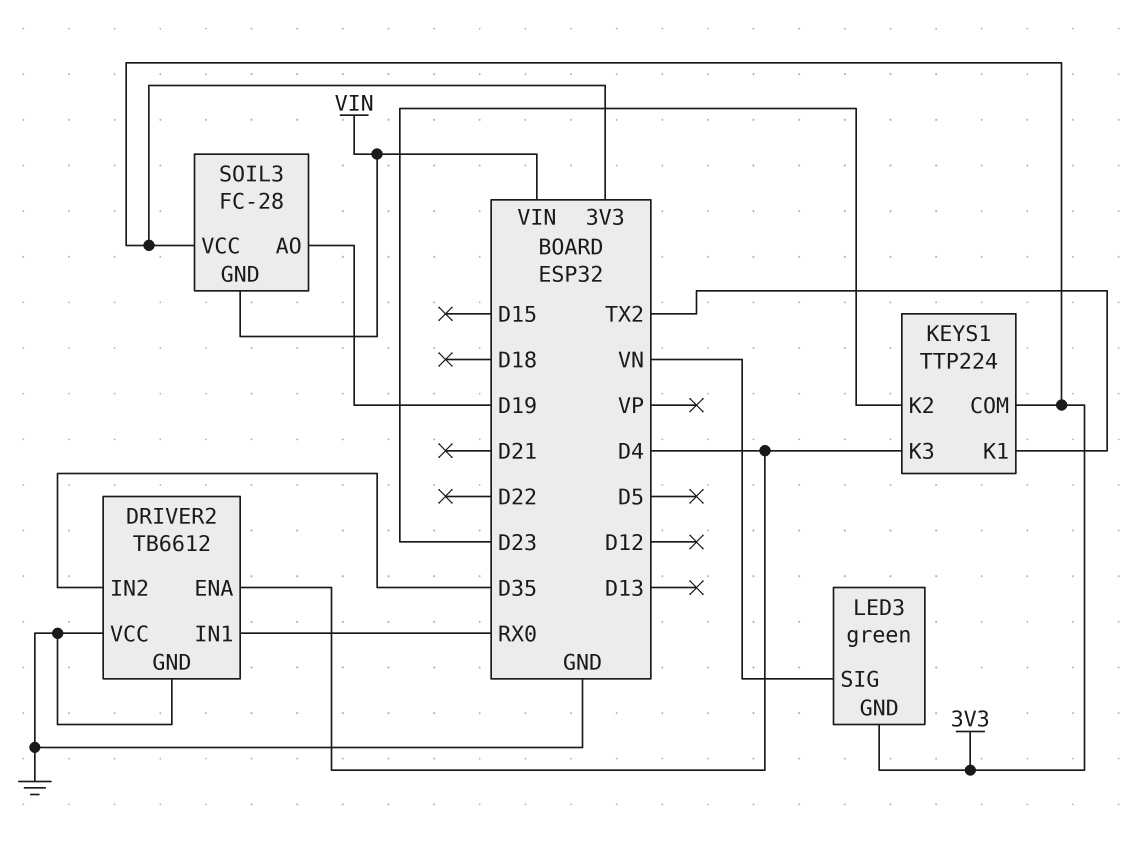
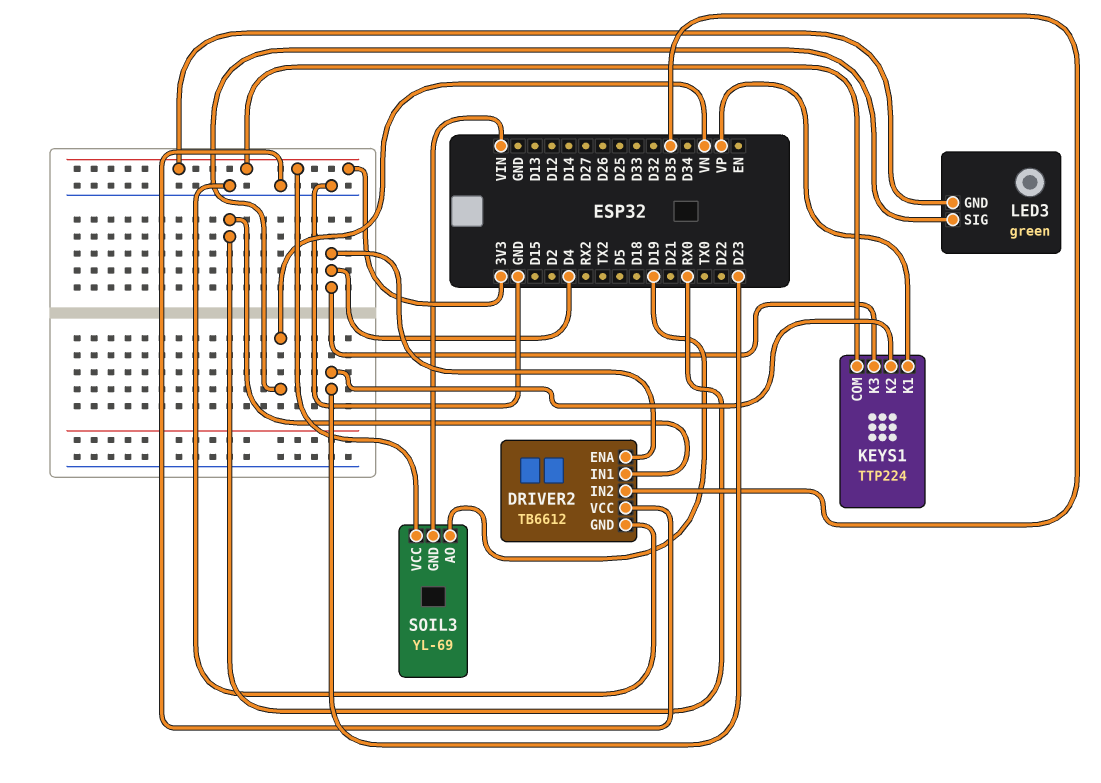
KEYS1 pin K1: TX2 -> VP
SOIL3: FC-28 -> YL-69

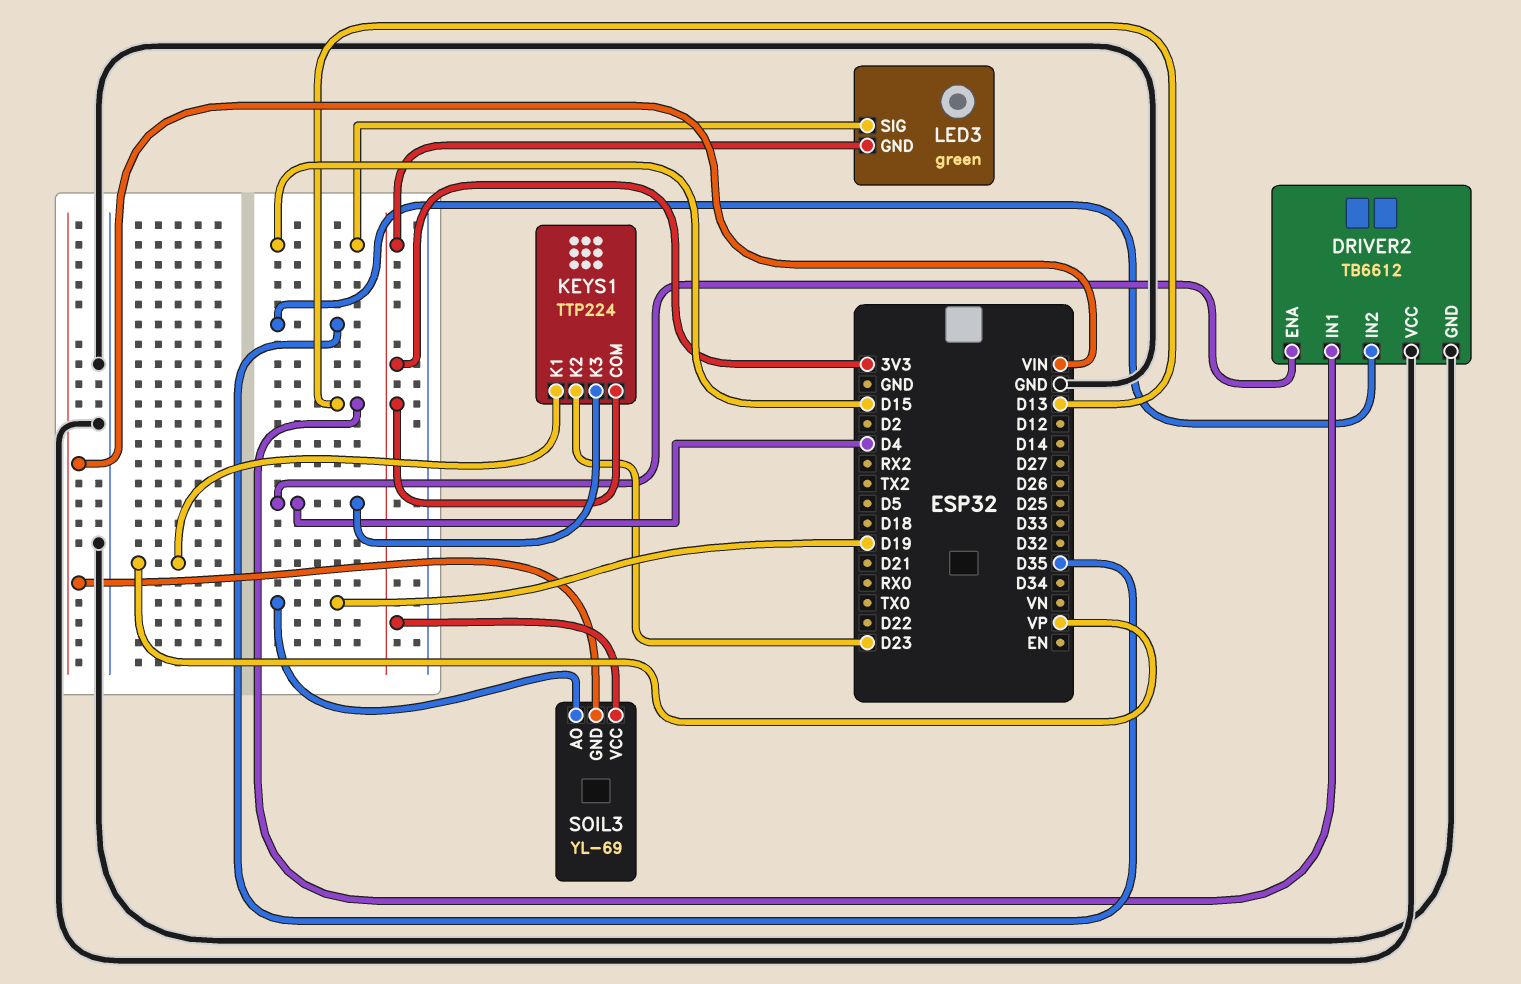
DRIVER2 pin IN1: RX0 -> D13
LED3 pin SIG: VN -> D15

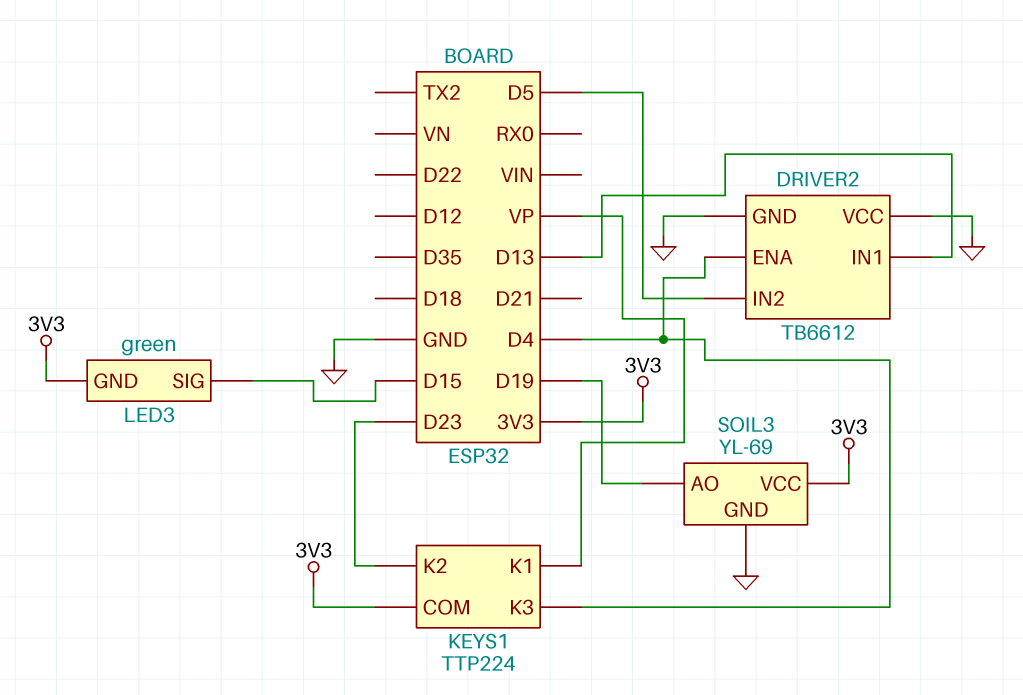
DRIVER2 pin IN2: D35 -> D5
SOIL3 pin GND: VIN -> GND

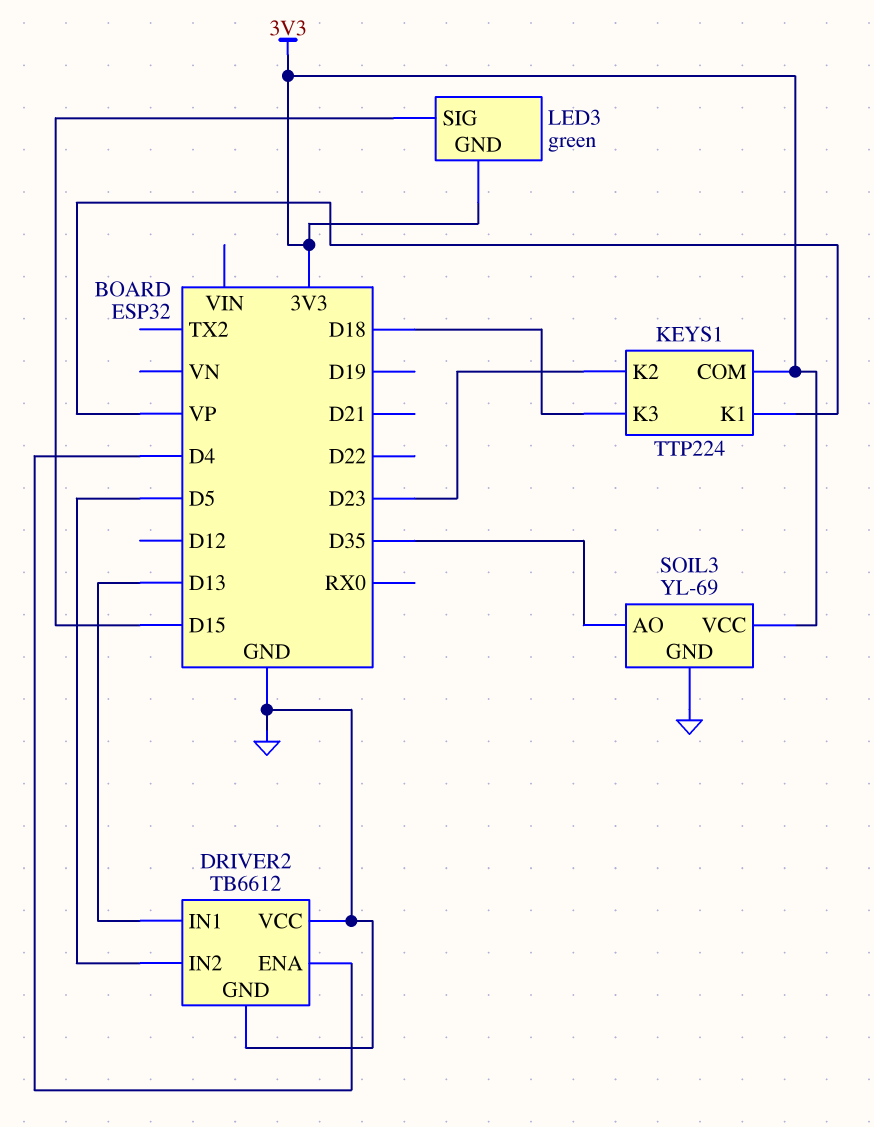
KEYS1 pin K3: D4 -> D18
SOIL3 pin AO: D19 -> D35

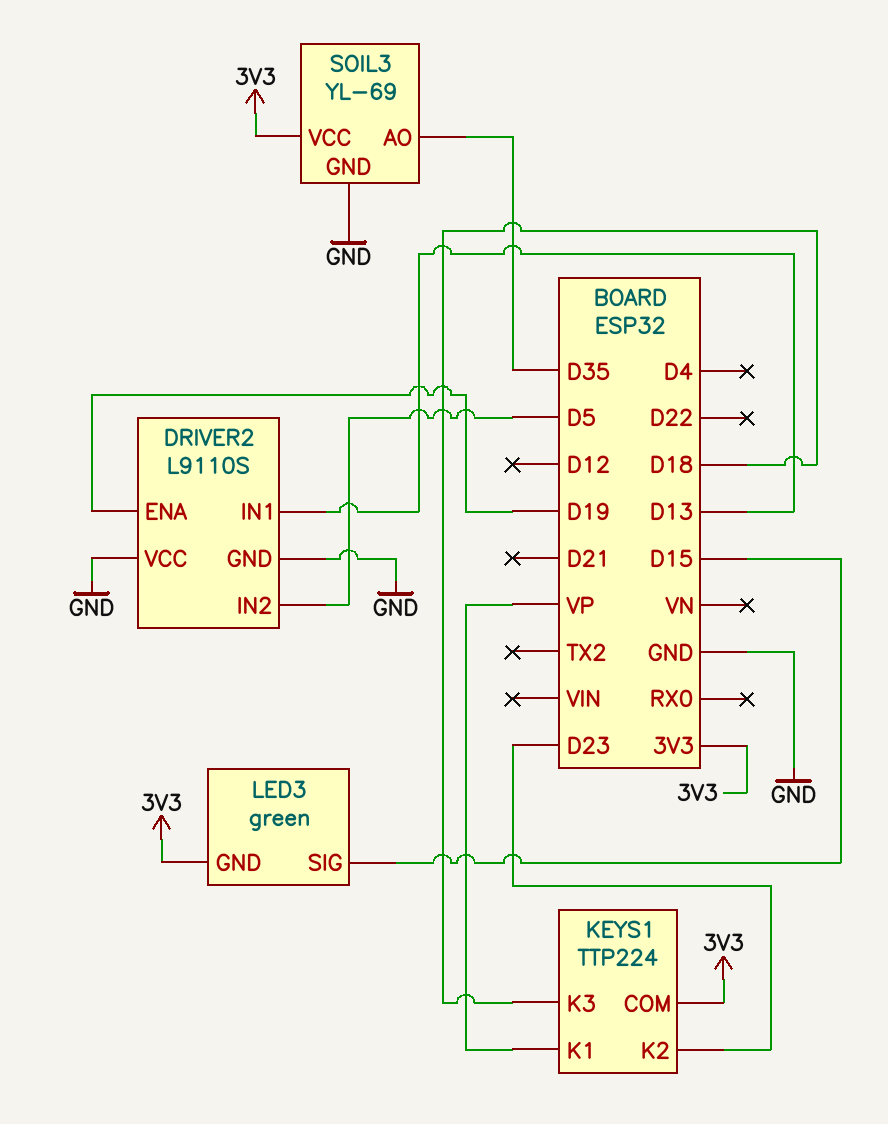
DRIVER2: TB6612 -> L9110S
DRIVER2 pin ENA: D4 -> D19

